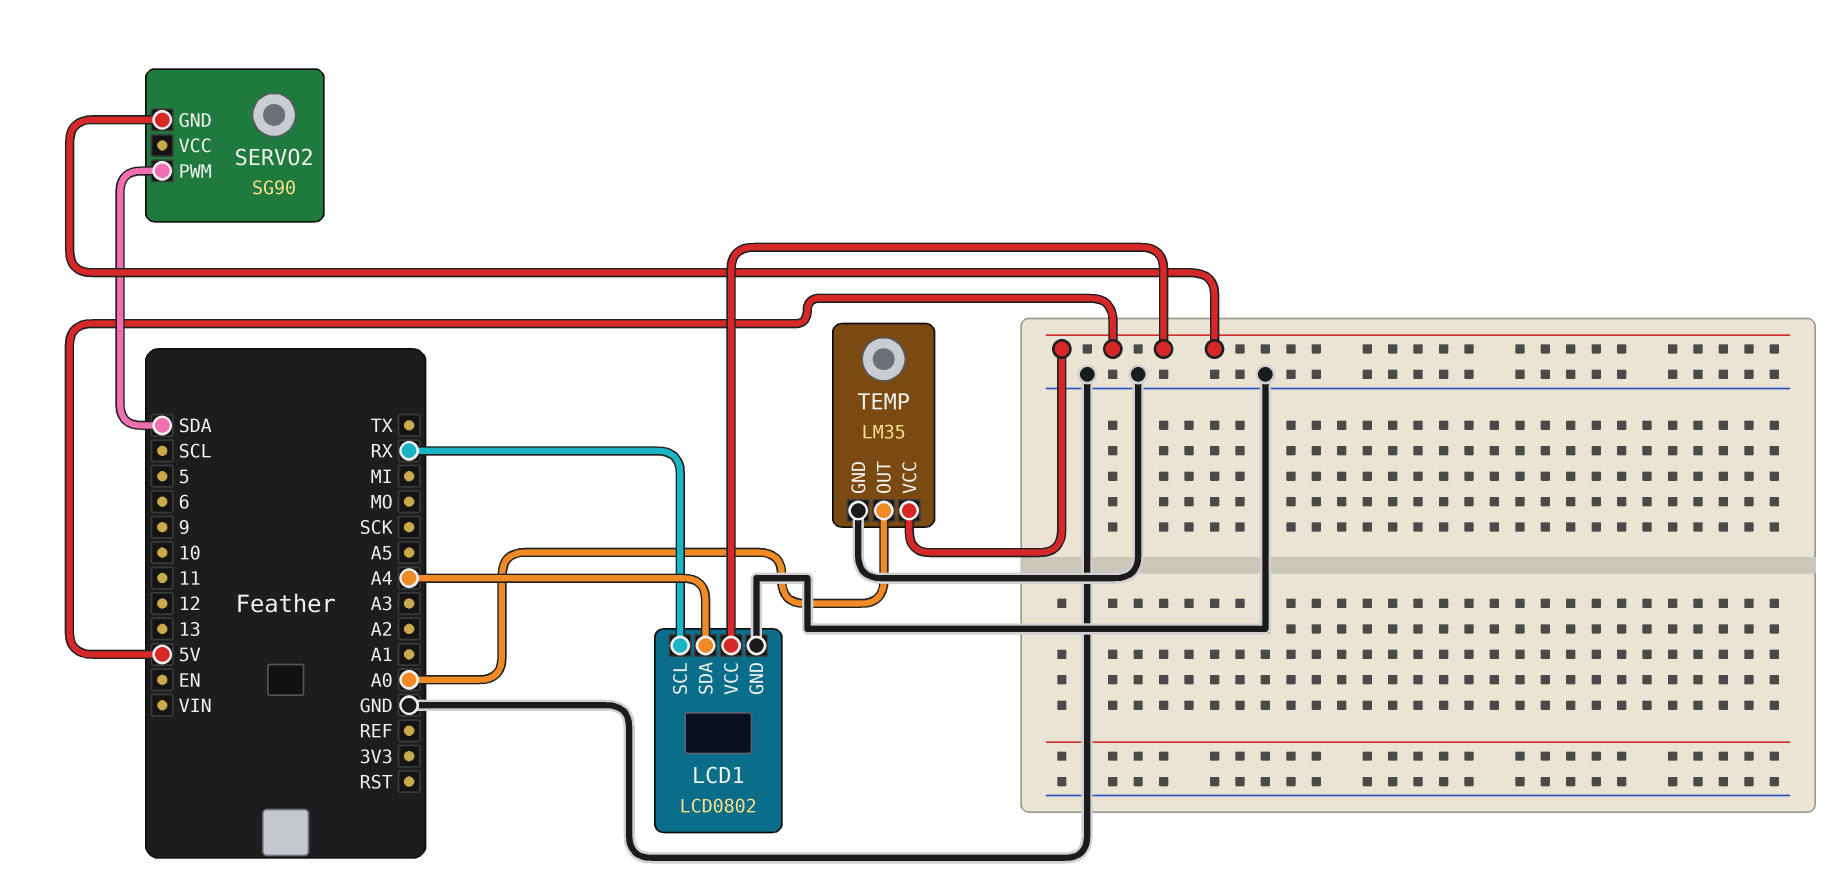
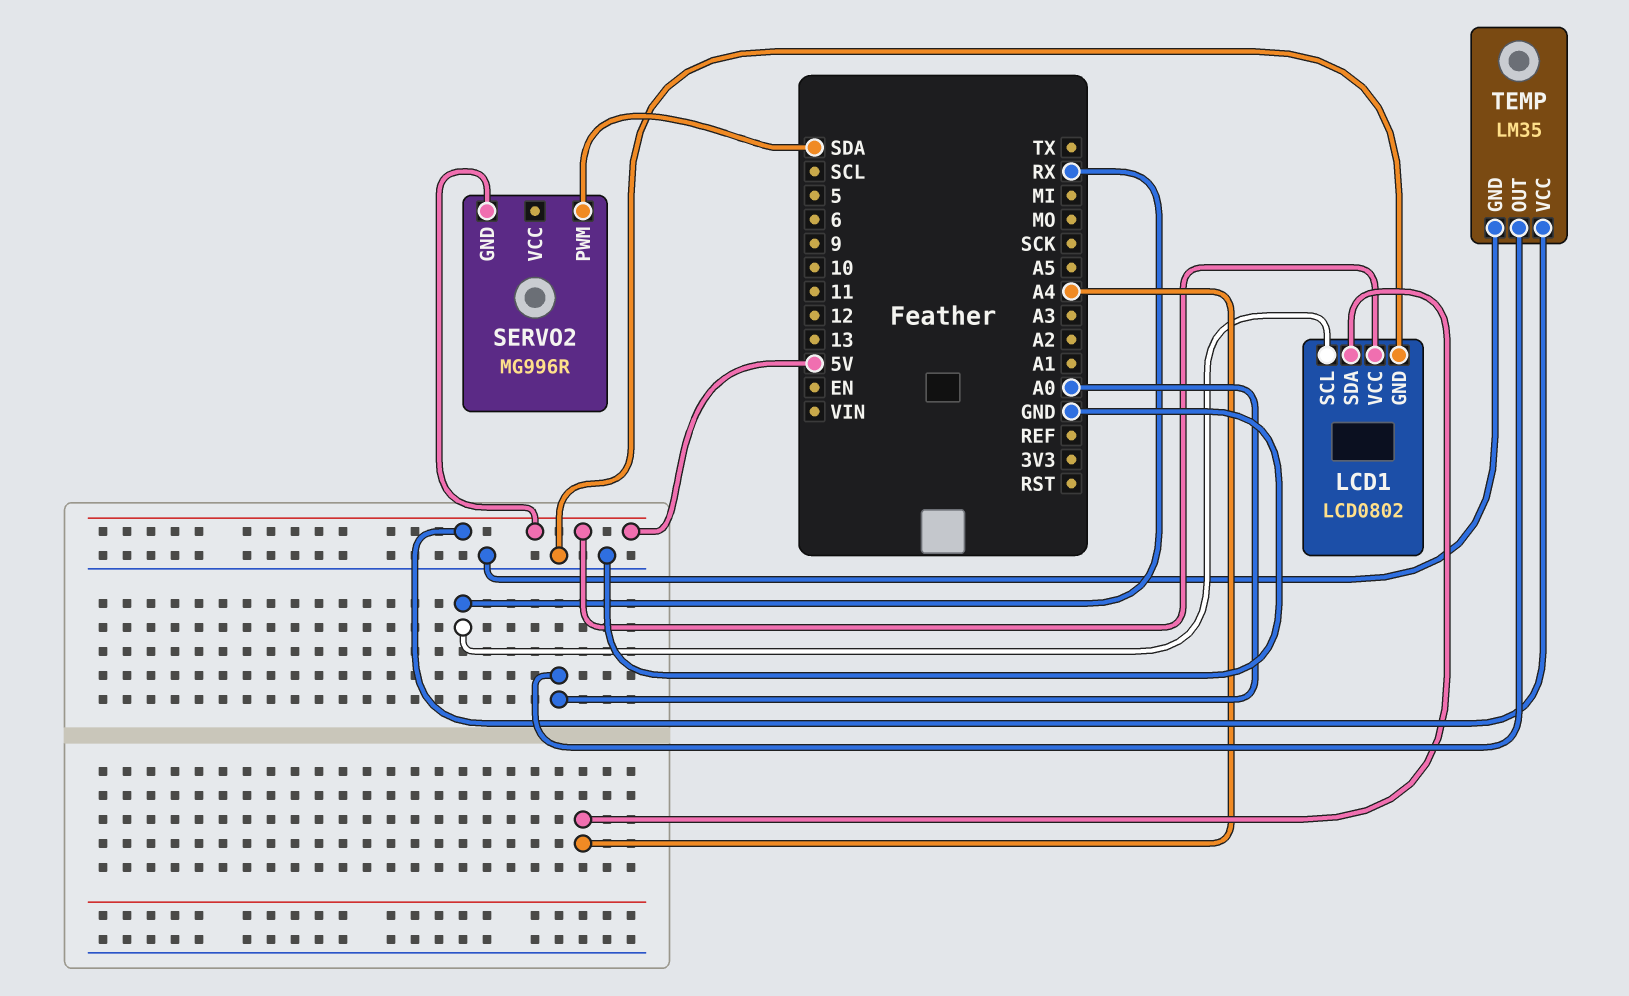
SERVO2: SG90 -> MG996R

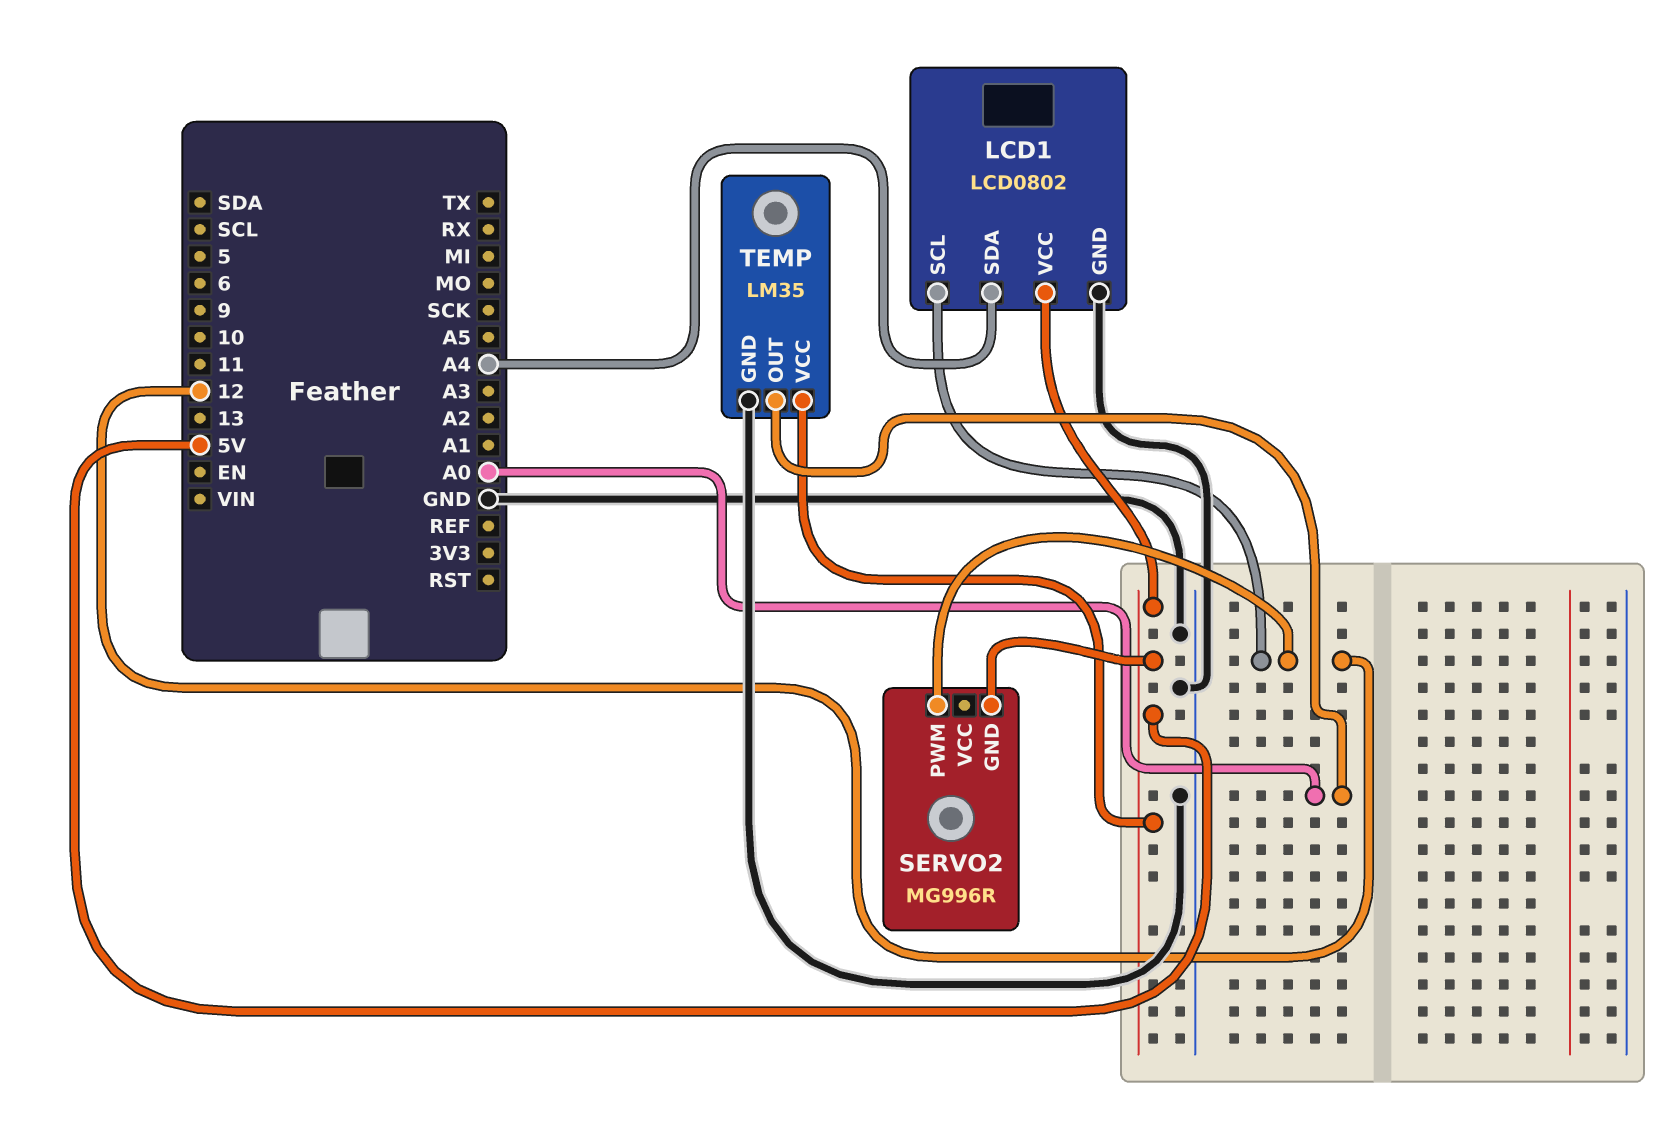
LCD1 pin SCL: RX -> 12
SERVO2 pin PWM: SDA -> 12

